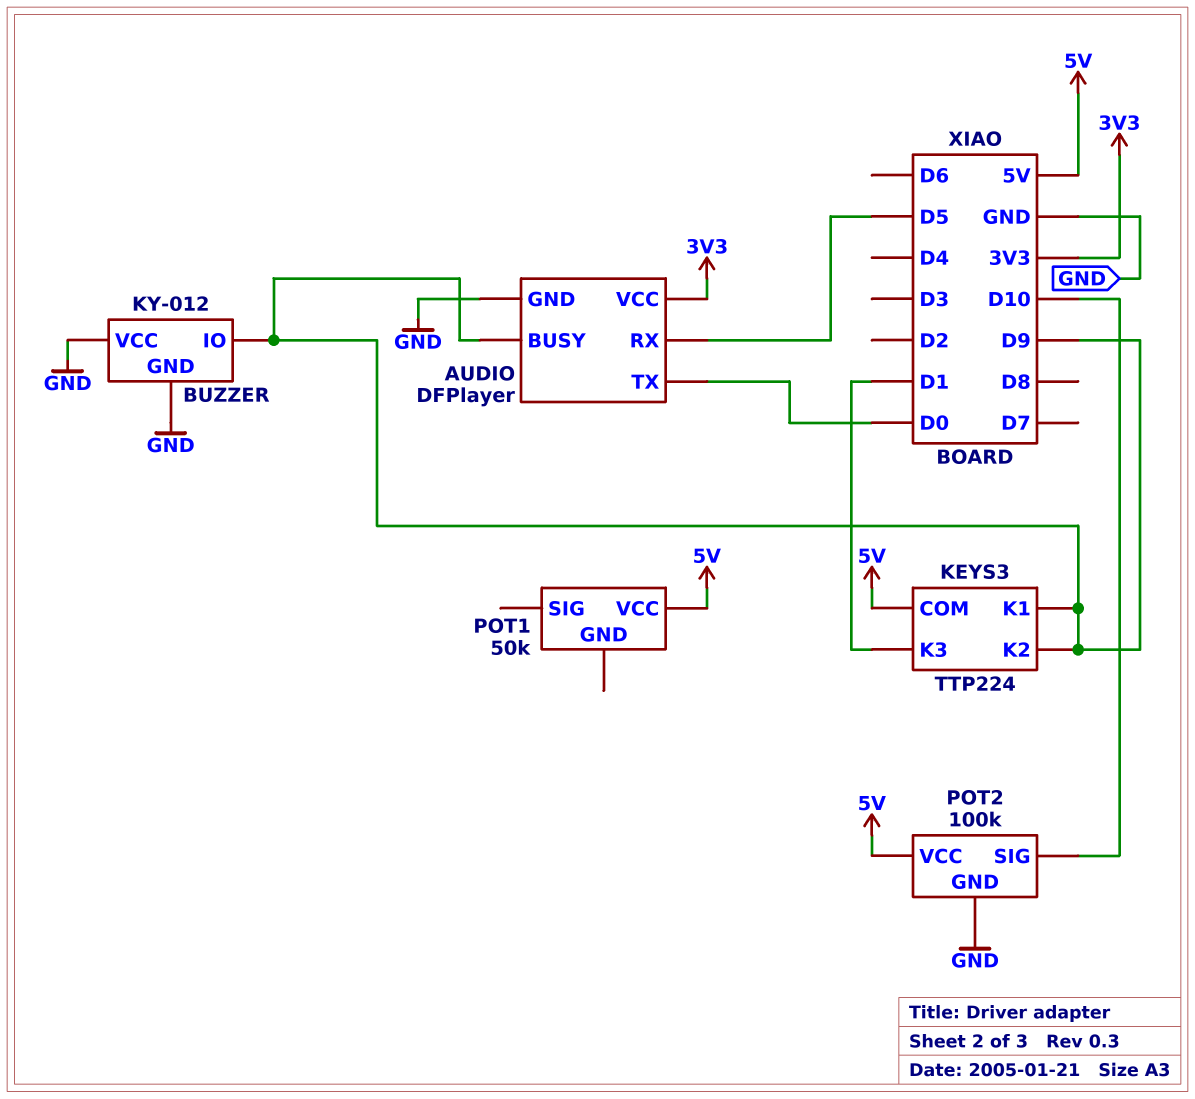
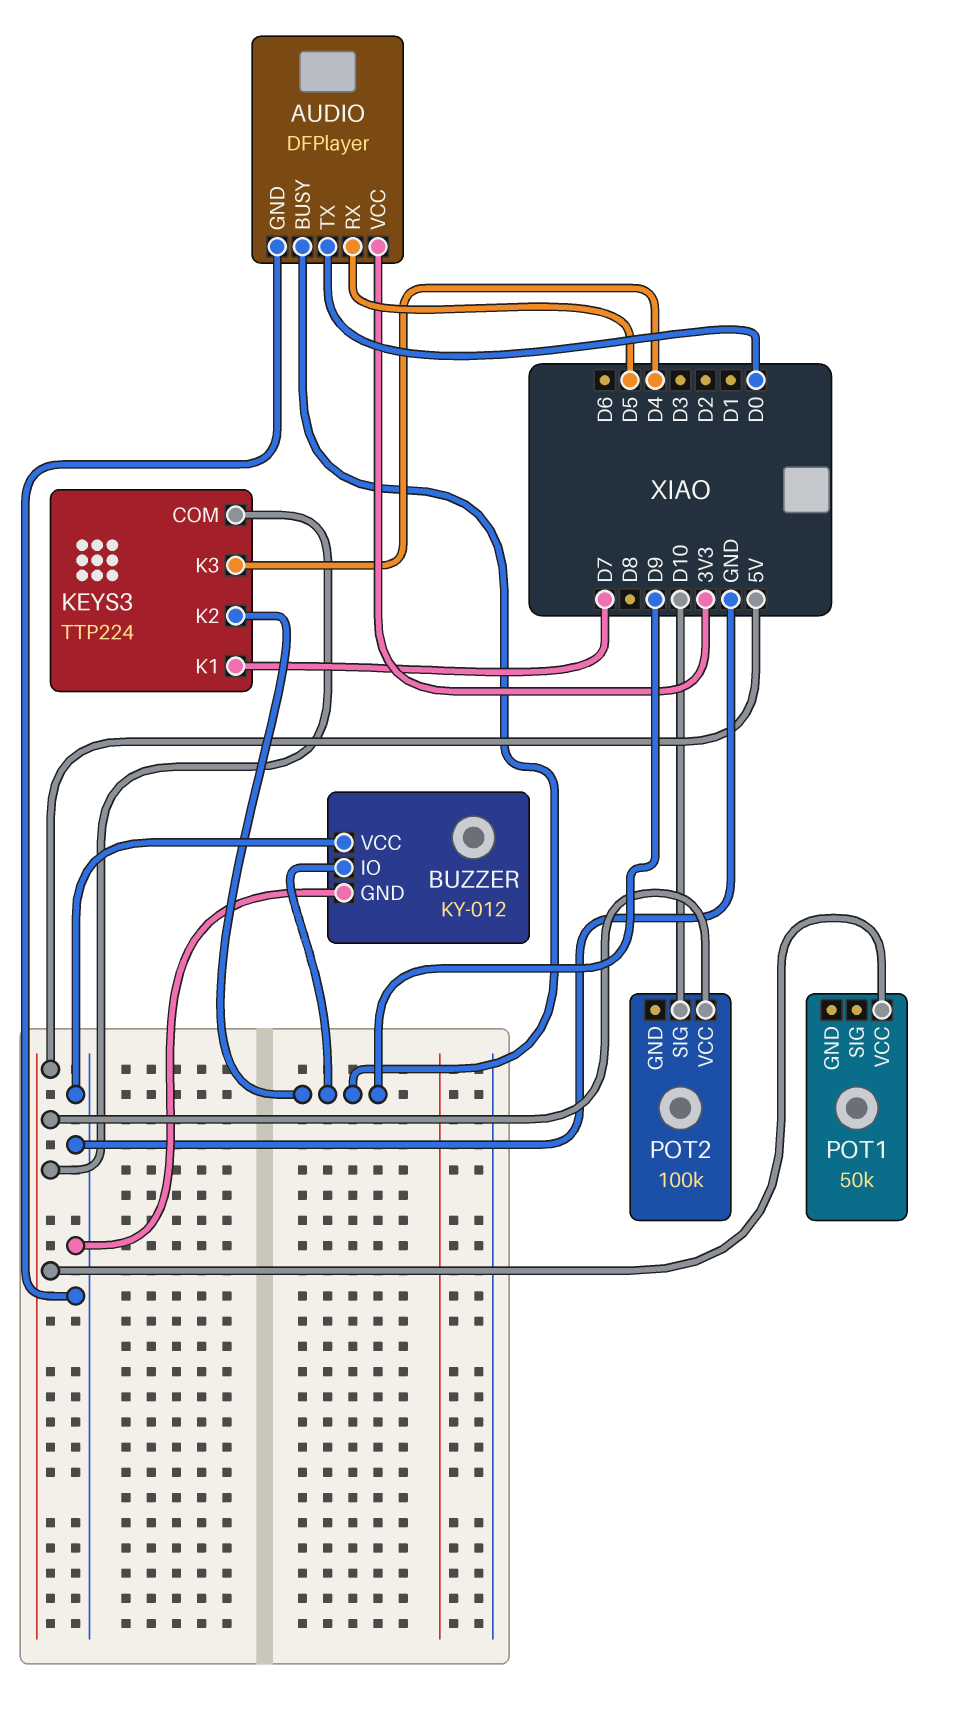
KEYS3 pin K1: D9 -> D7
KEYS3 pin K3: D1 -> D4
POT2 pin GND: GND -> none

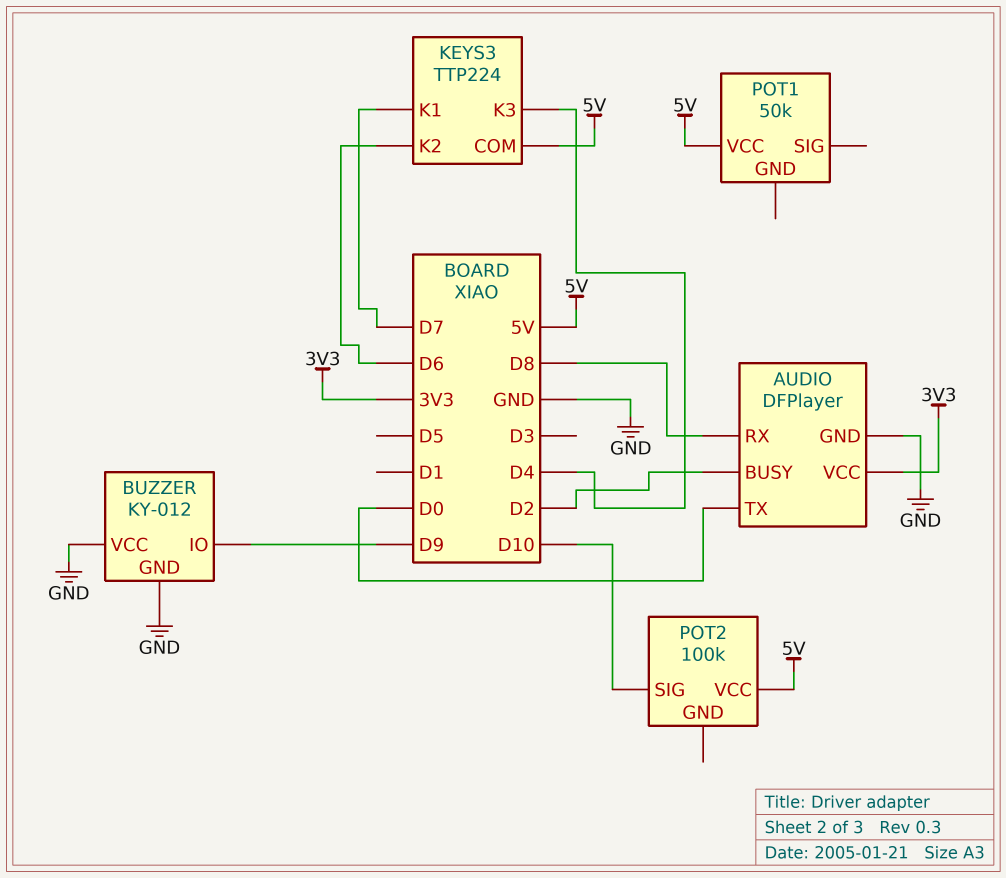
AUDIO pin BUSY: D9 -> D2
AUDIO pin RX: D5 -> D8
KEYS3 pin K2: D9 -> D6

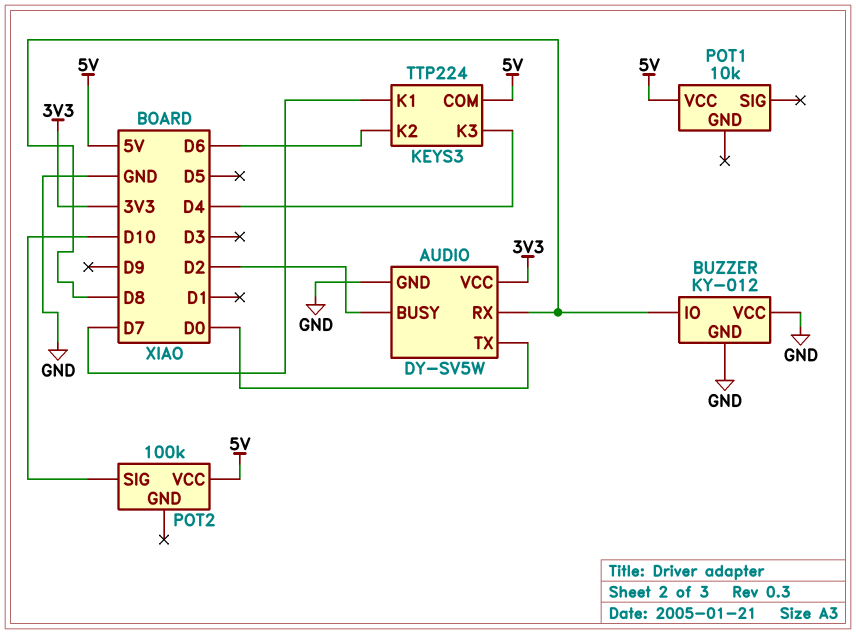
AUDIO: DFPlayer -> DY-SV5W
BUZZER pin IO: D9 -> D8
POT1: 50k -> 10k

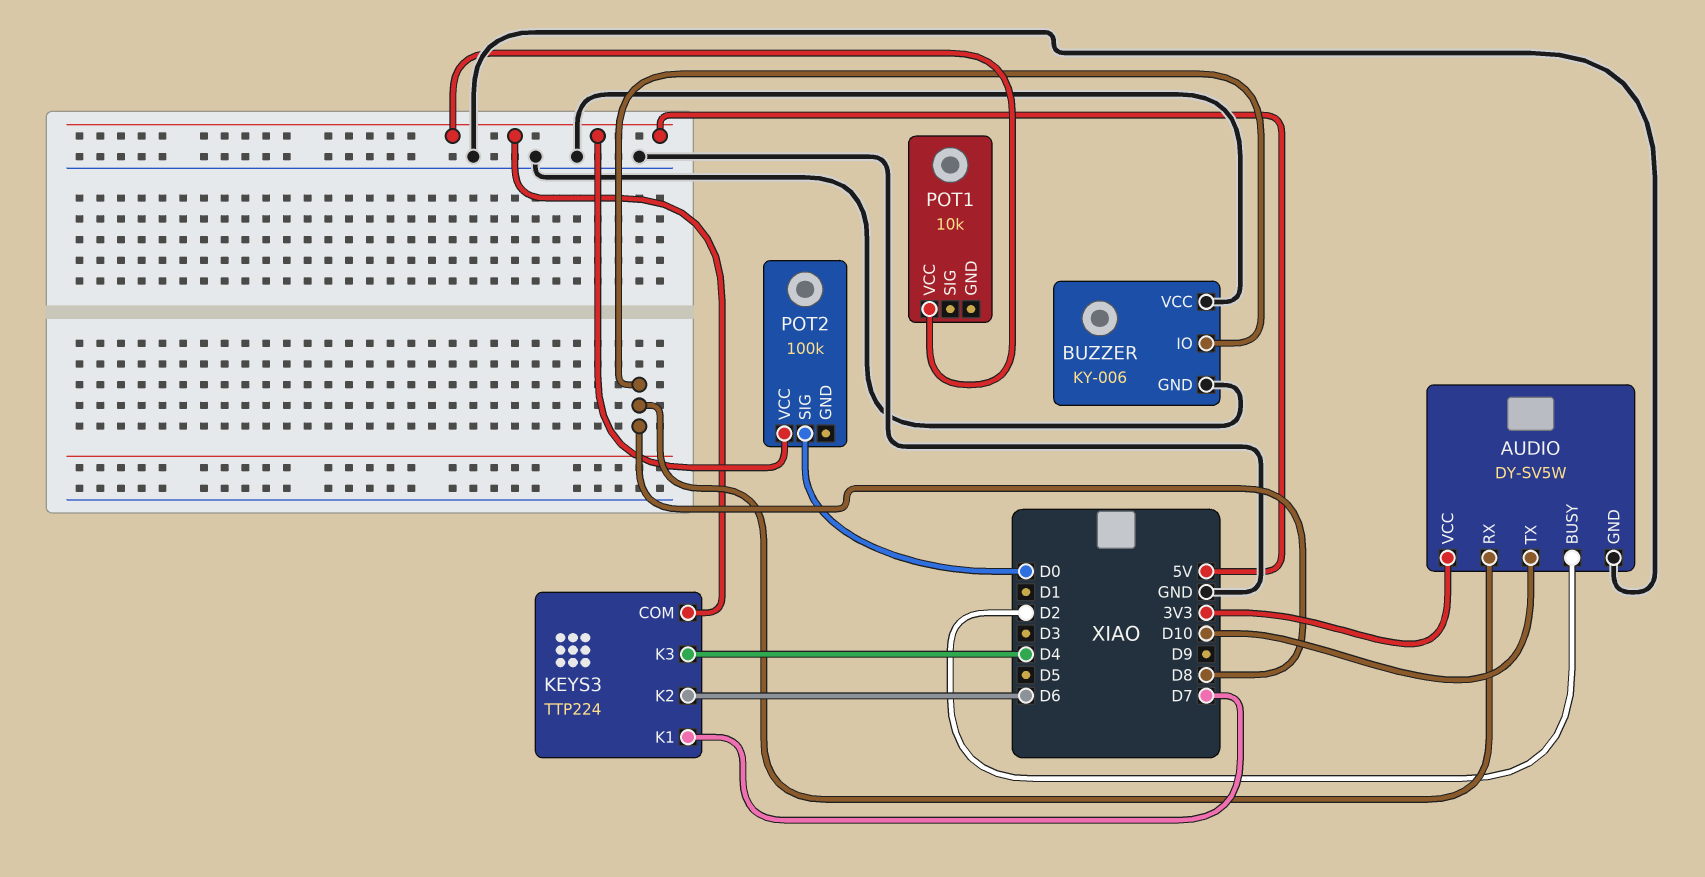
AUDIO pin TX: D0 -> D10
BUZZER: KY-012 -> KY-006
POT2 pin SIG: D10 -> D0

